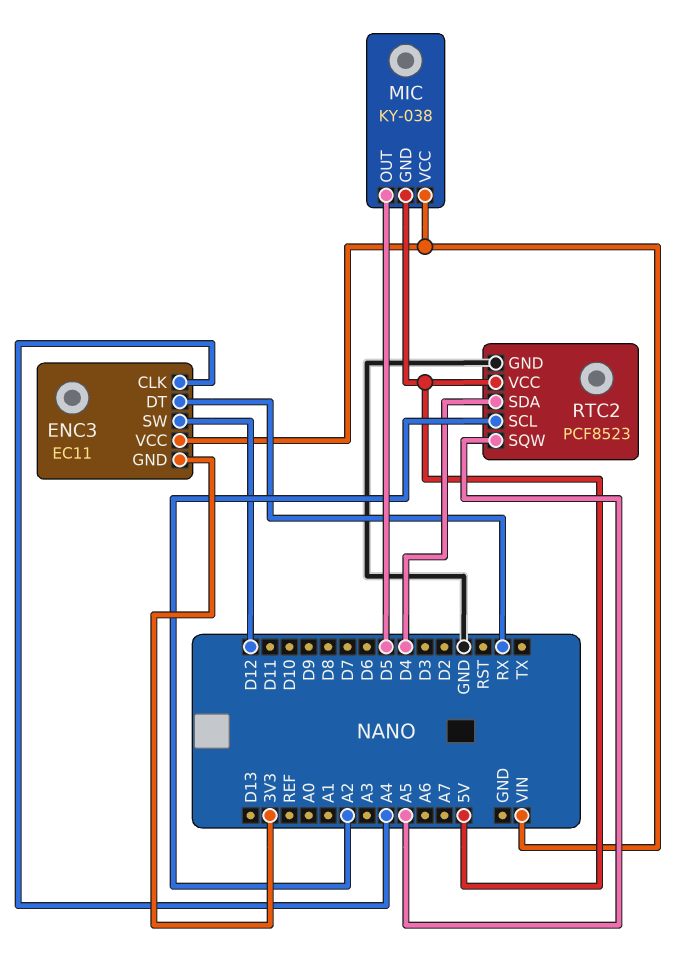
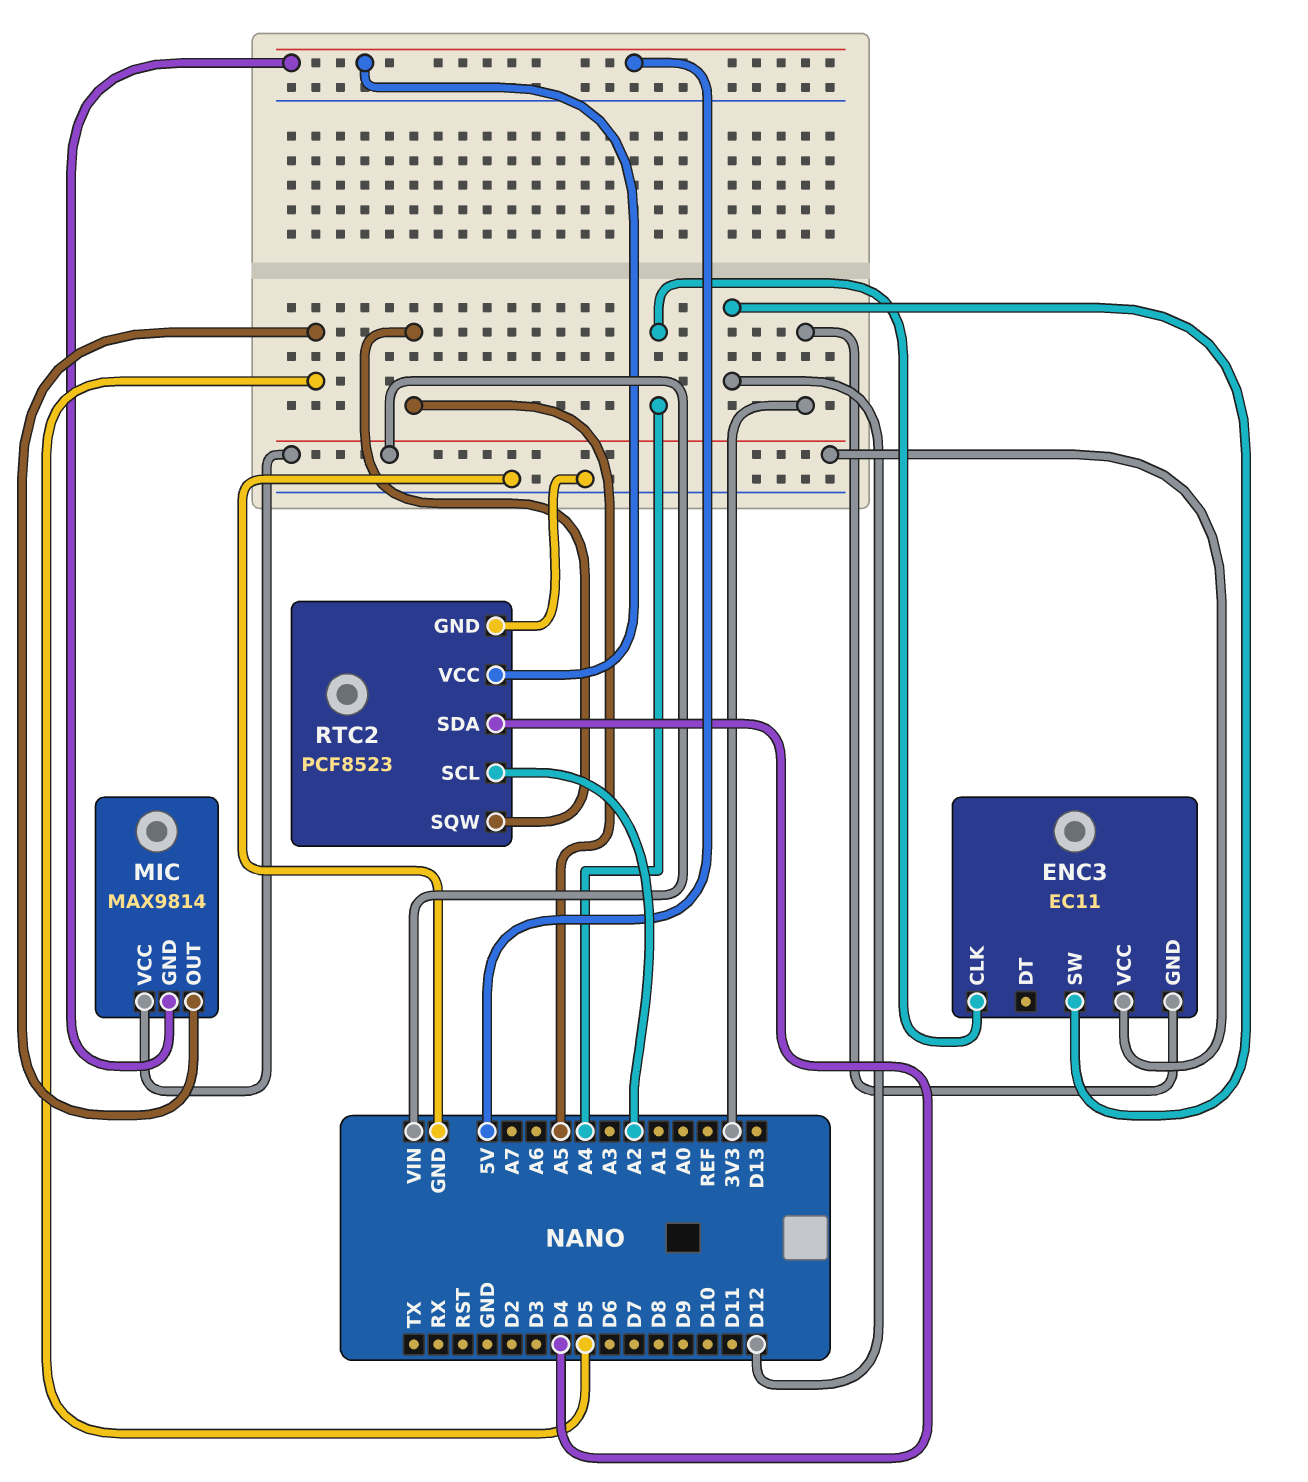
ENC3 pin DT: RX -> none
MIC: KY-038 -> MAX9814

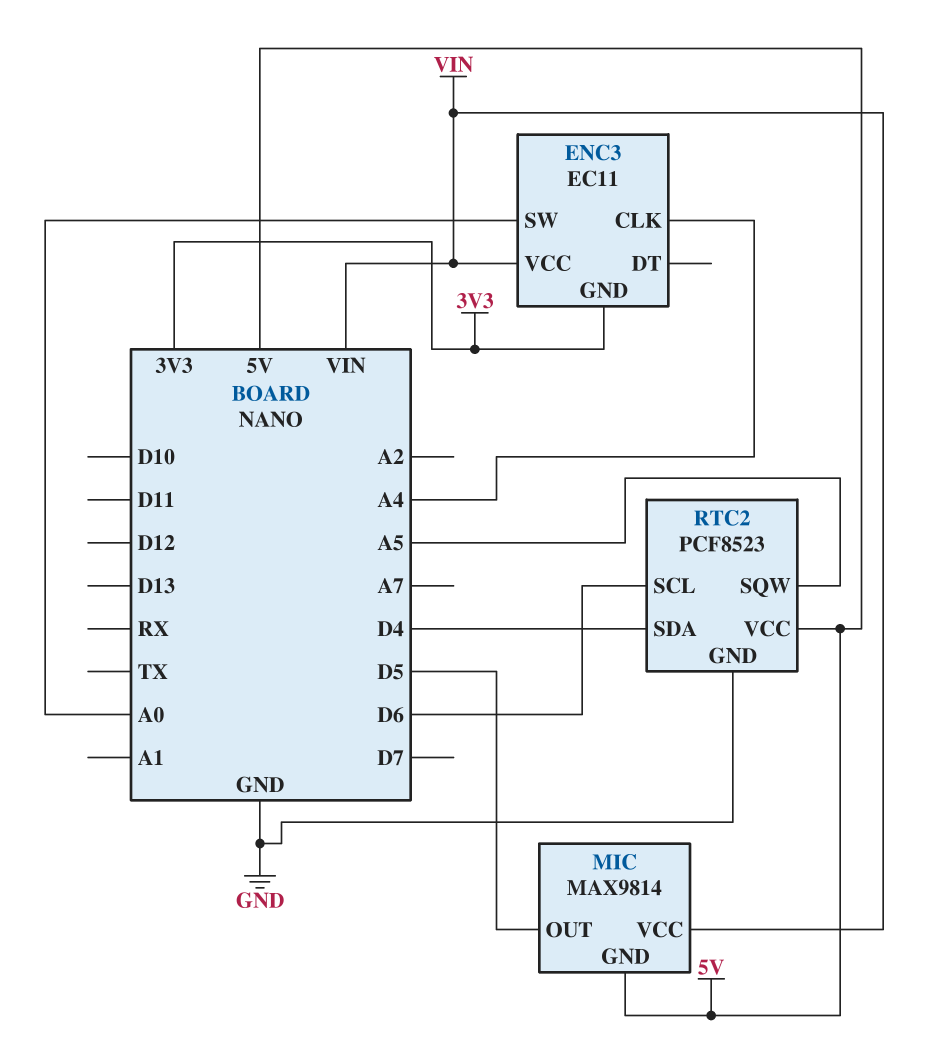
ENC3 pin SW: D12 -> A0
RTC2 pin SCL: A2 -> D6

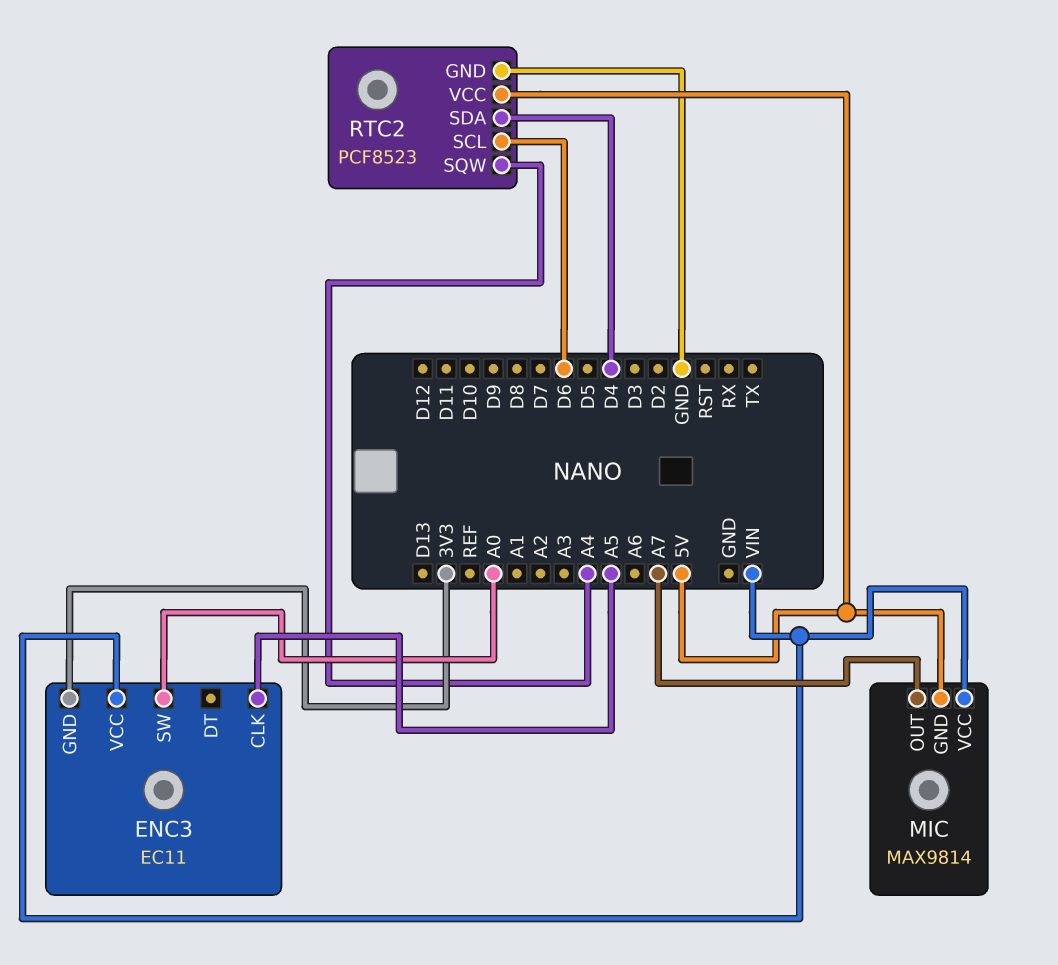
ENC3 pin CLK: A4 -> A5
MIC pin OUT: D5 -> A7
RTC2 pin SQW: A5 -> A4

